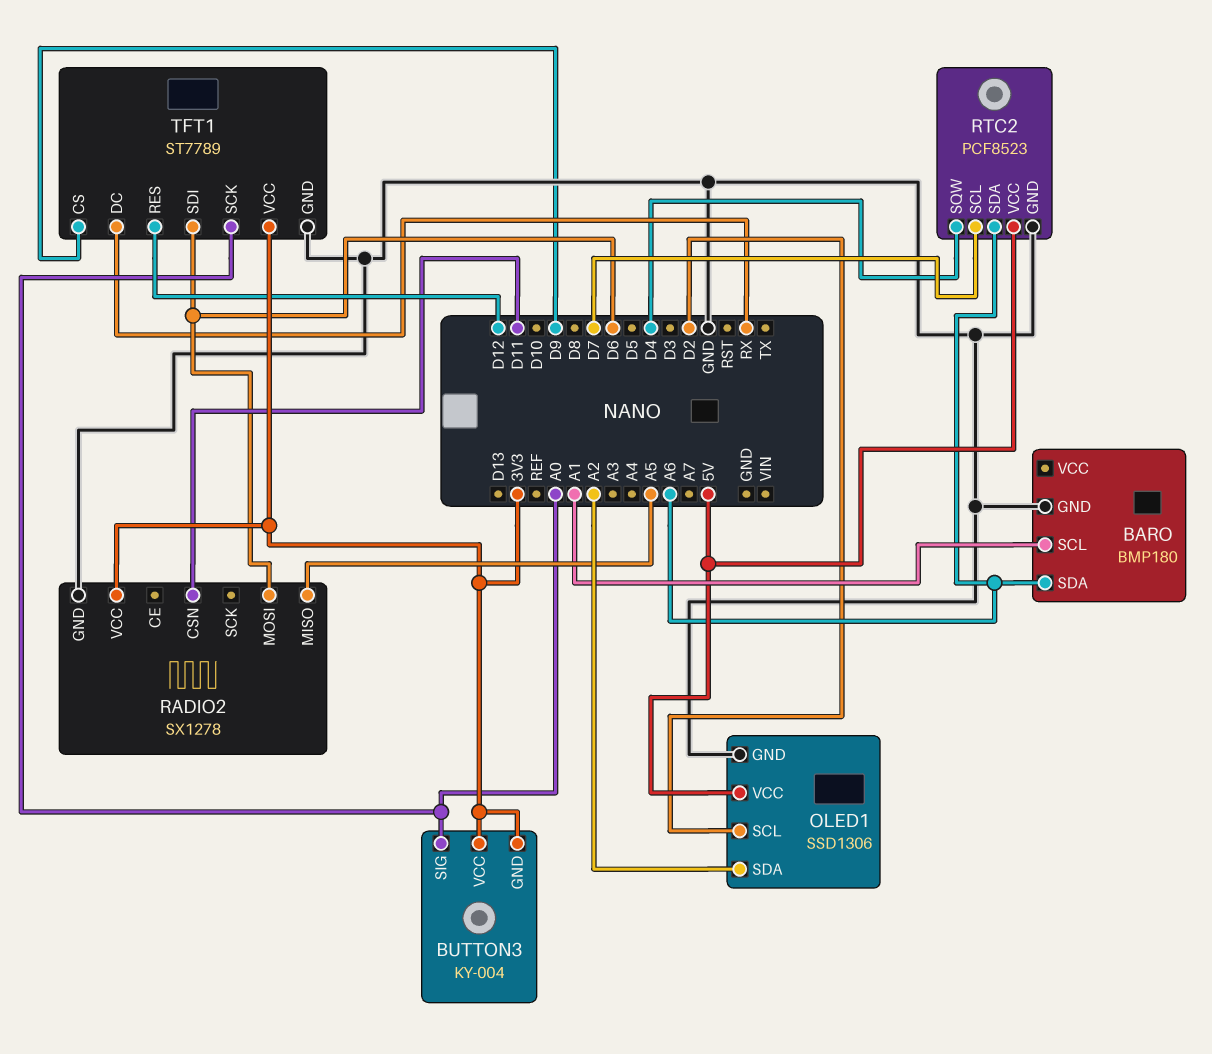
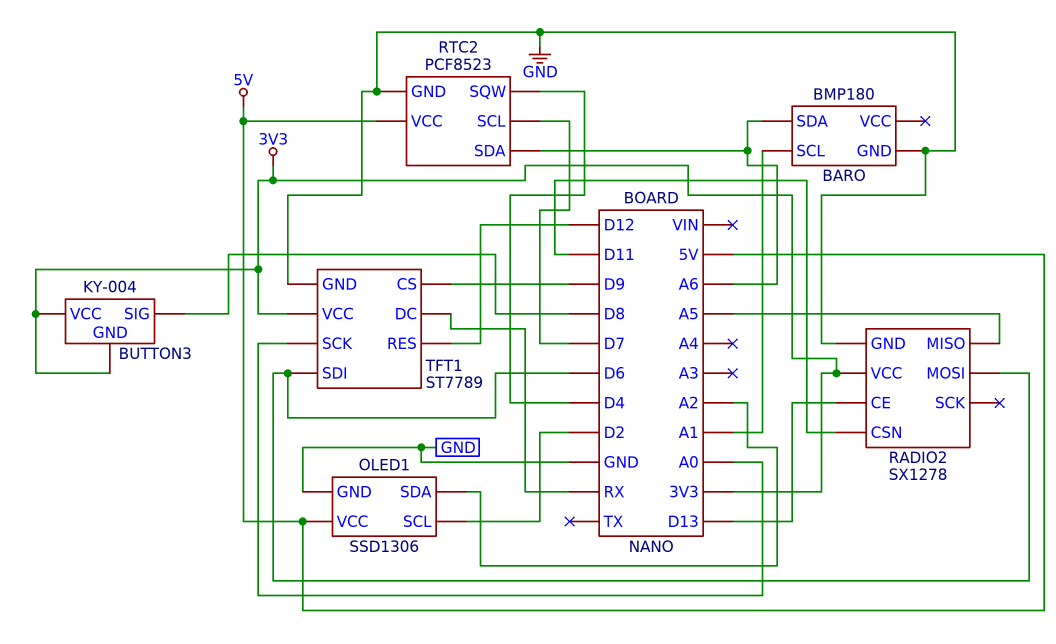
BUTTON3 pin SIG: A0 -> D8
RADIO2 pin CE: none -> D13

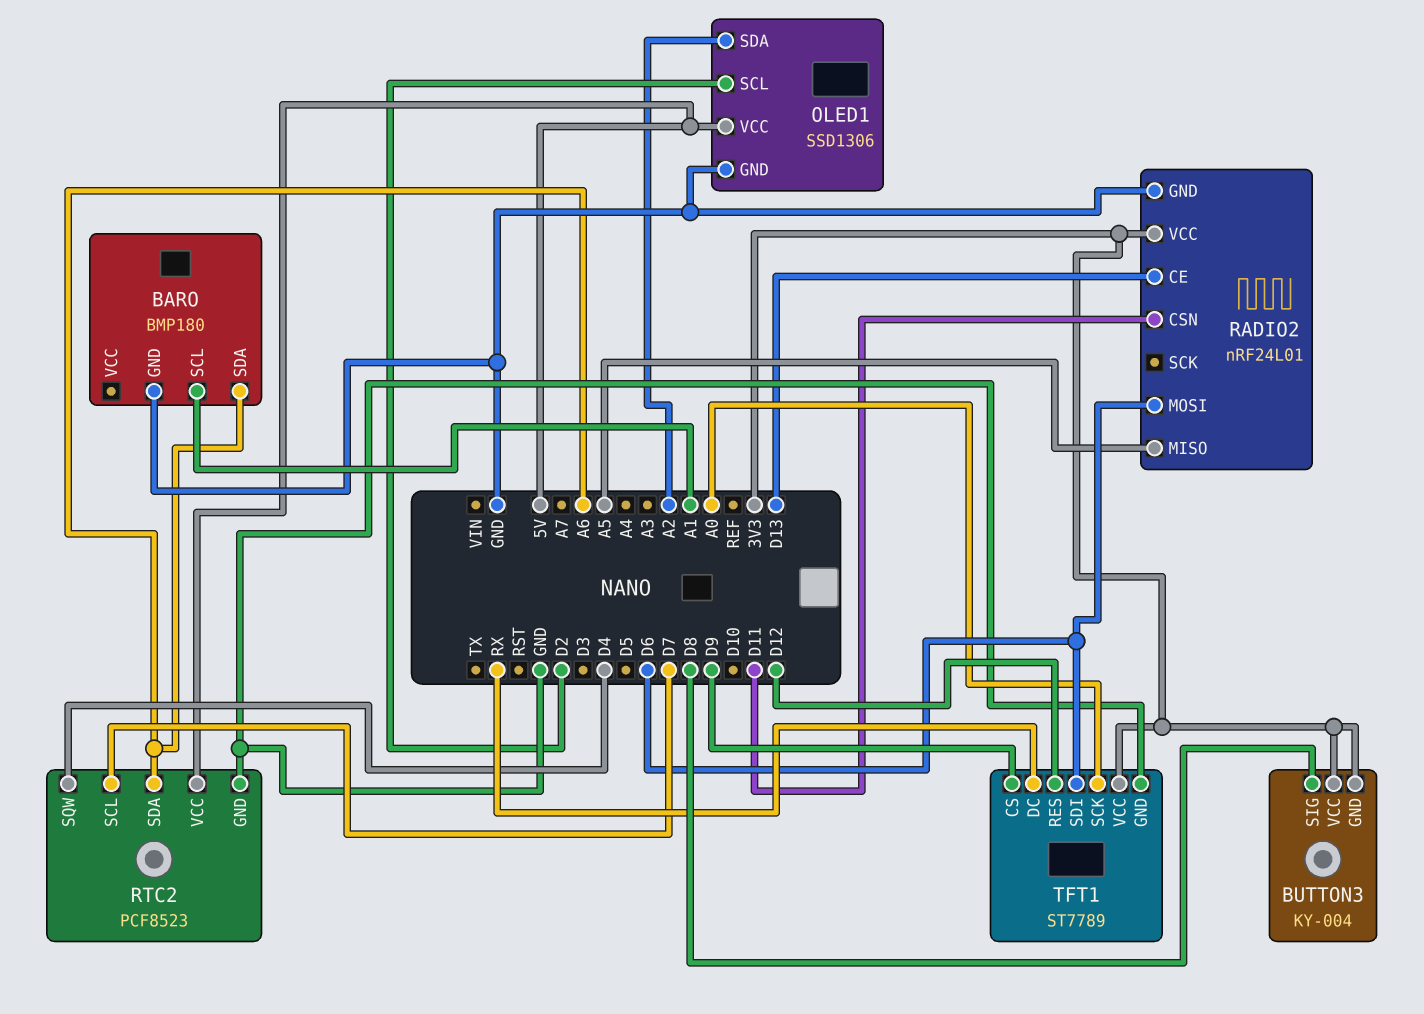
RADIO2: SX1278 -> nRF24L01

